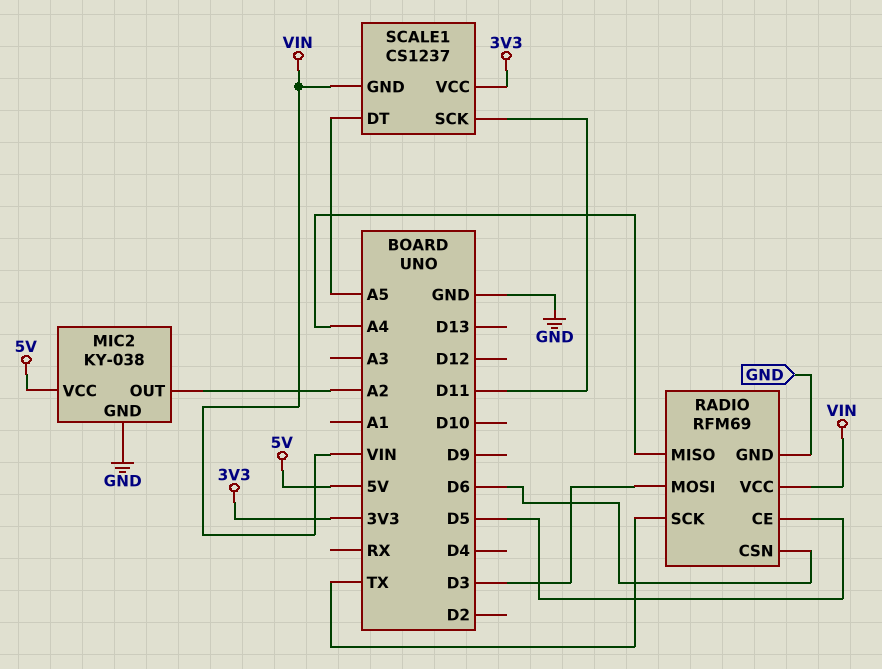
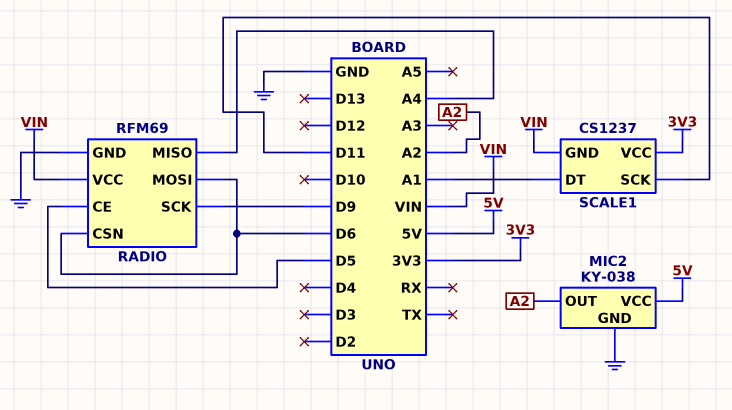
RADIO pin MOSI: D3 -> D6
RADIO pin SCK: TX -> D9
SCALE1 pin DT: A5 -> A1

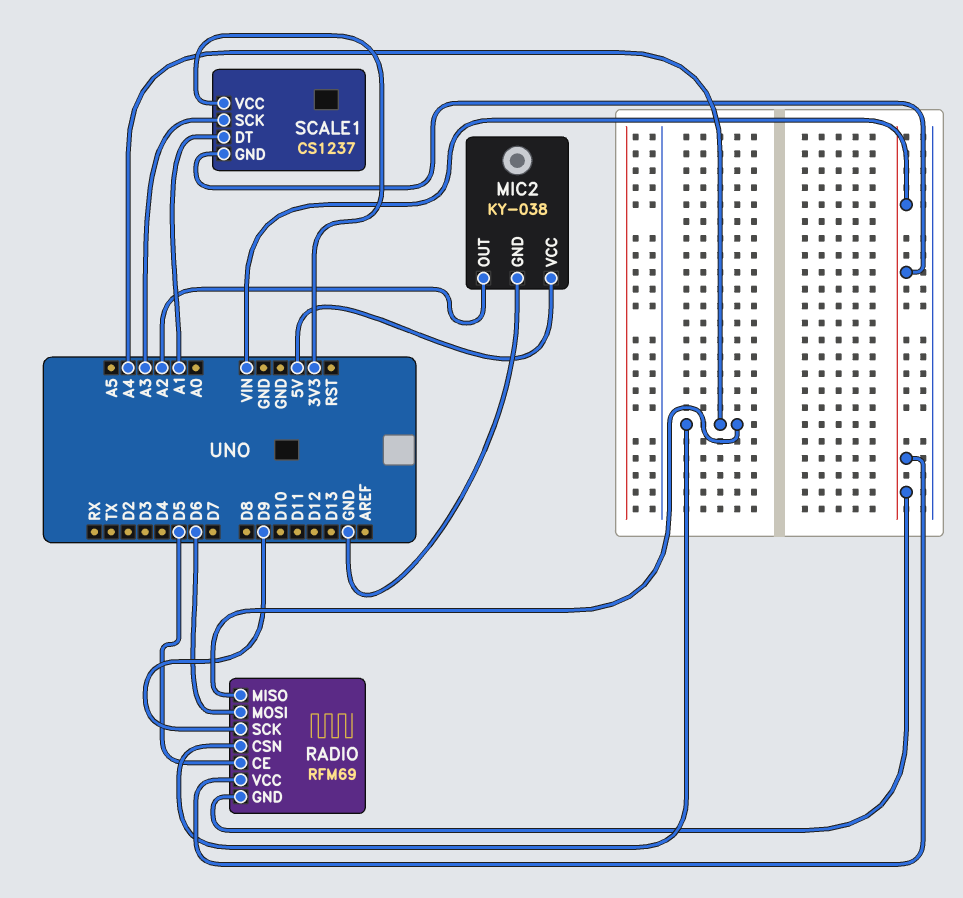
RADIO pin CSN: D6 -> A4
RADIO pin GND: GND -> VIN
SCALE1 pin SCK: D11 -> A3

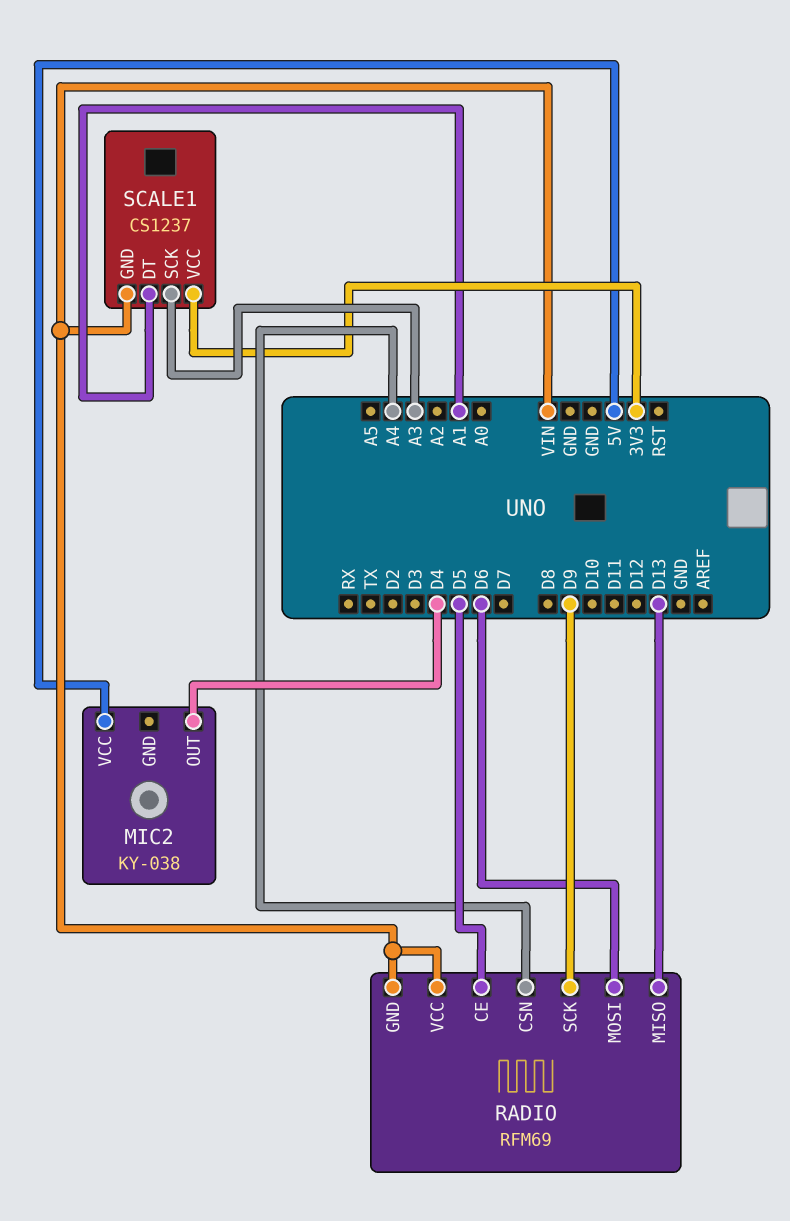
MIC2 pin GND: GND -> none
MIC2 pin OUT: A2 -> D4
RADIO pin MISO: A4 -> D13

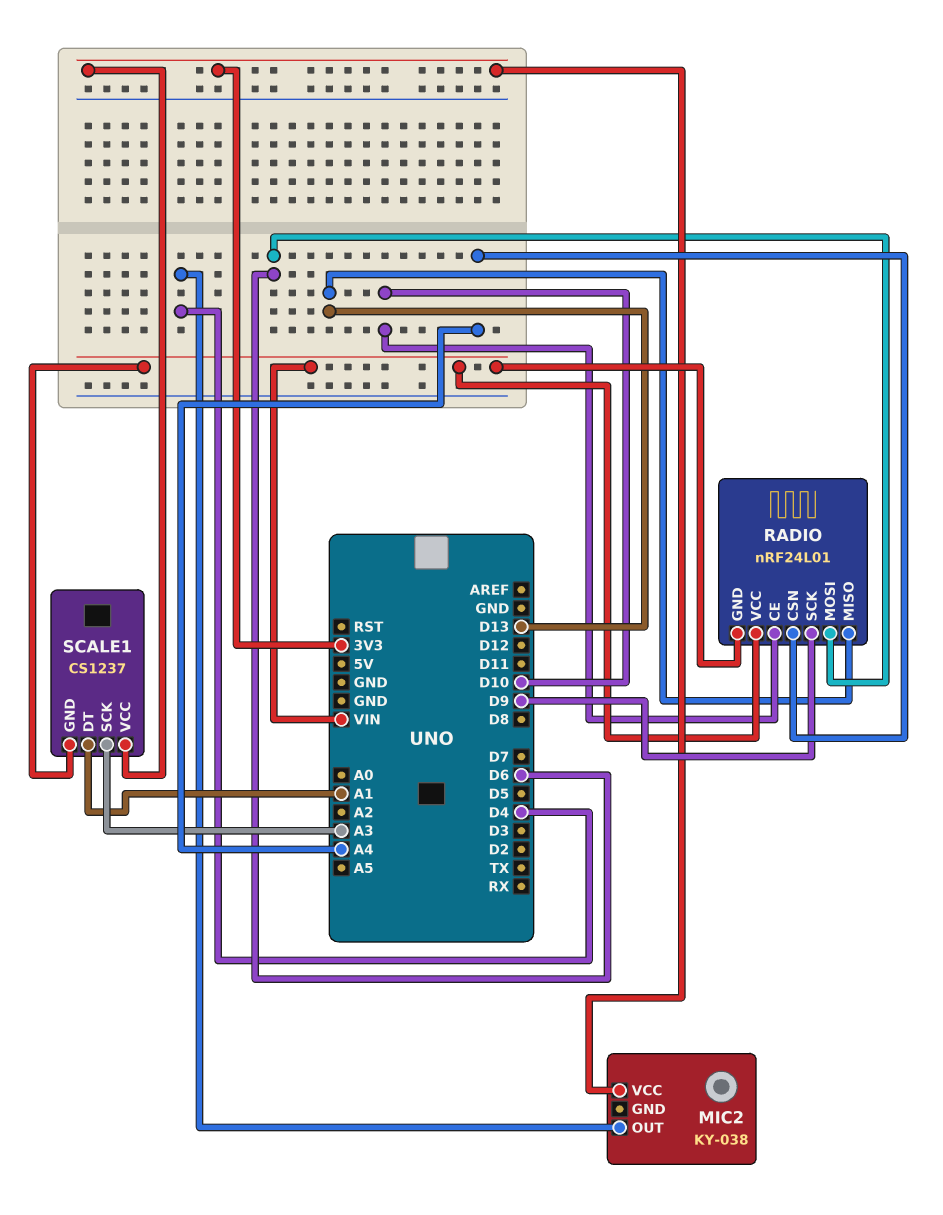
MIC2 pin VCC: 5V -> 3V3
RADIO: RFM69 -> nRF24L01
RADIO pin CE: D5 -> D10

